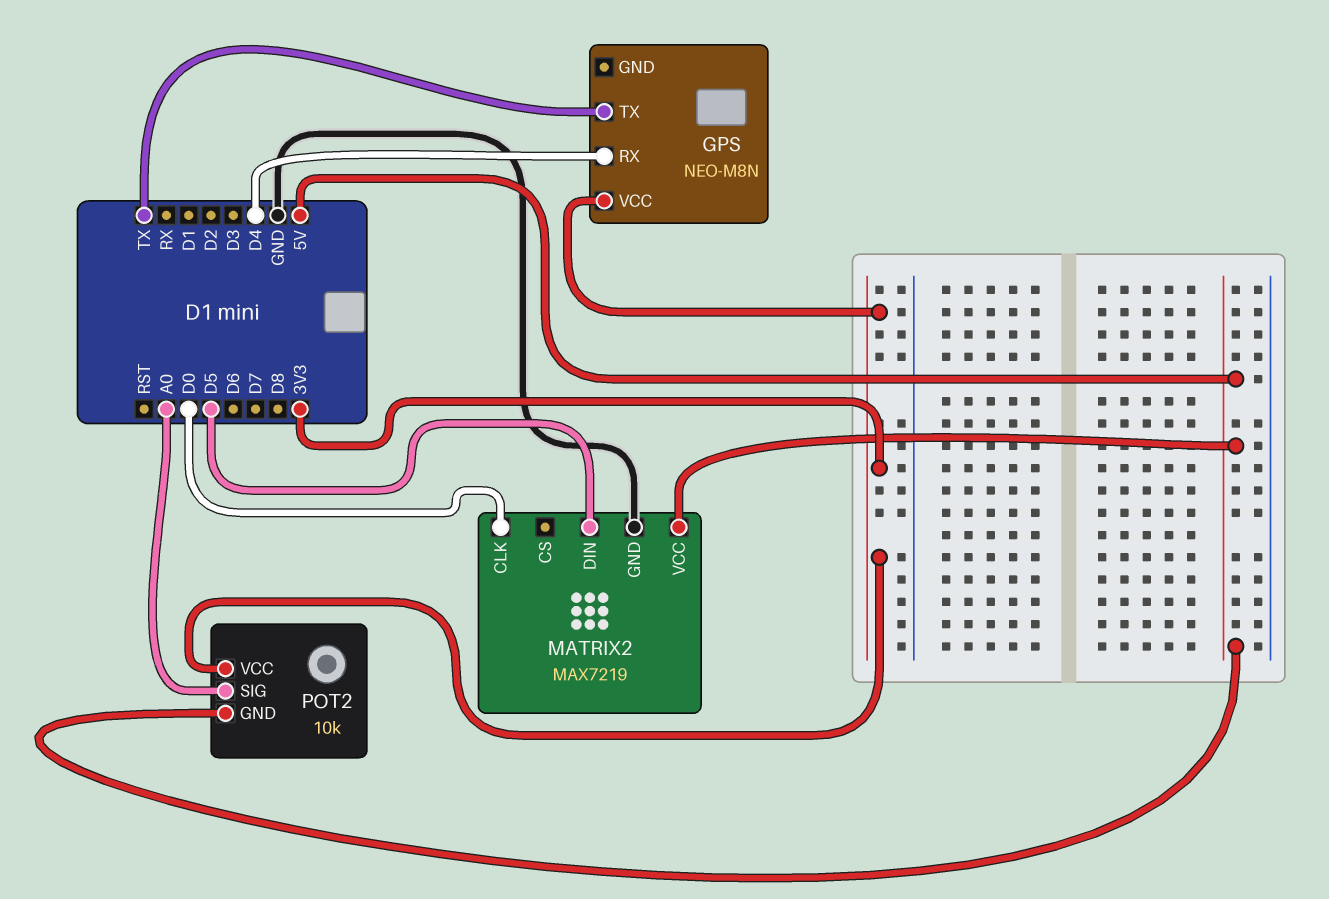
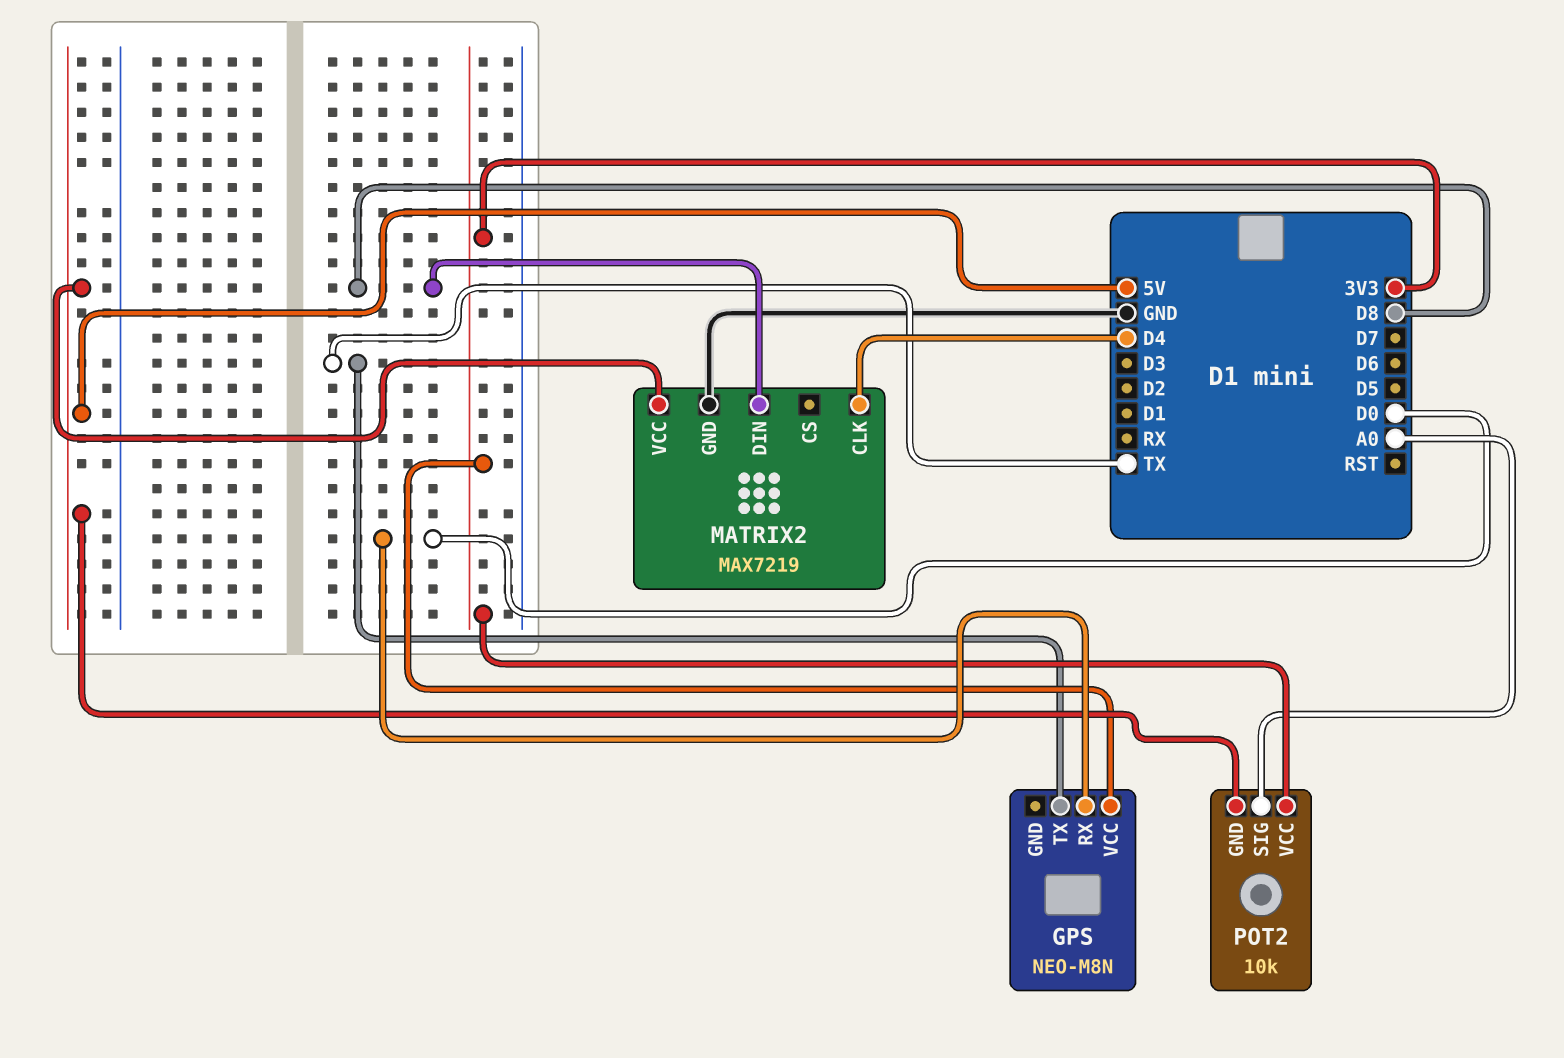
GPS pin RX: D4 -> D0
MATRIX2 pin CLK: D0 -> D4
MATRIX2 pin DIN: D5 -> D8

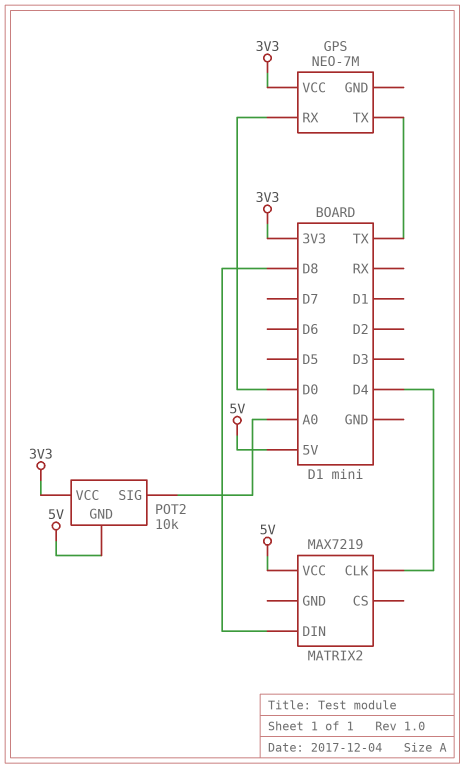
GPS: NEO-M8N -> NEO-7M
MATRIX2 pin GND: GND -> none

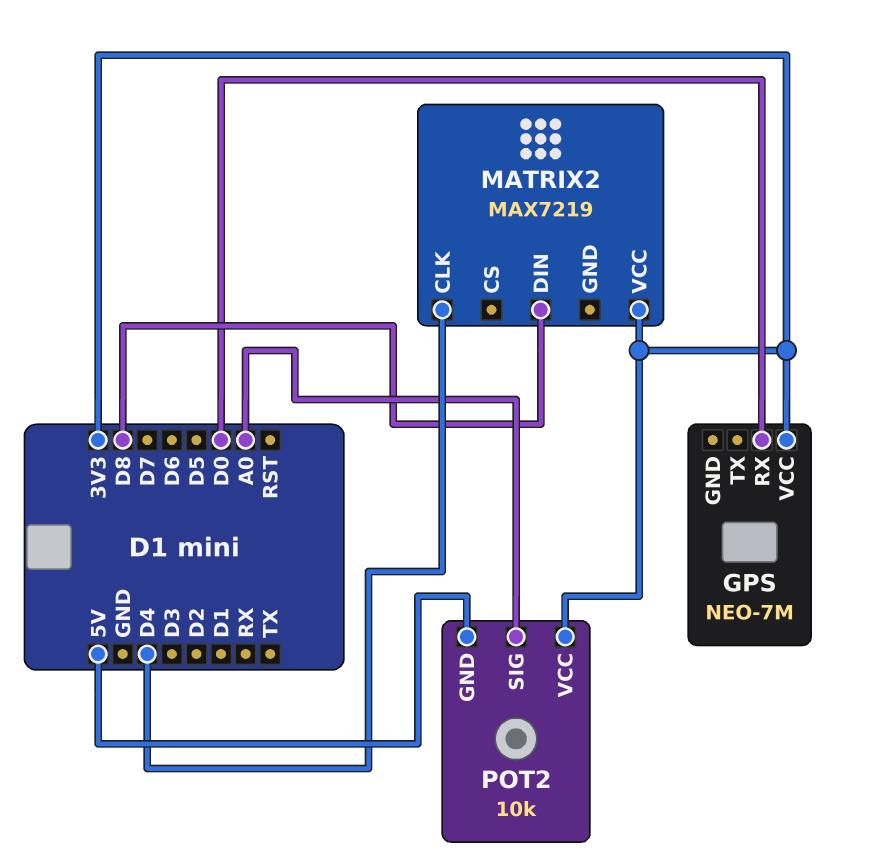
GPS pin TX: TX -> none
MATRIX2 pin VCC: 5V -> 3V3

